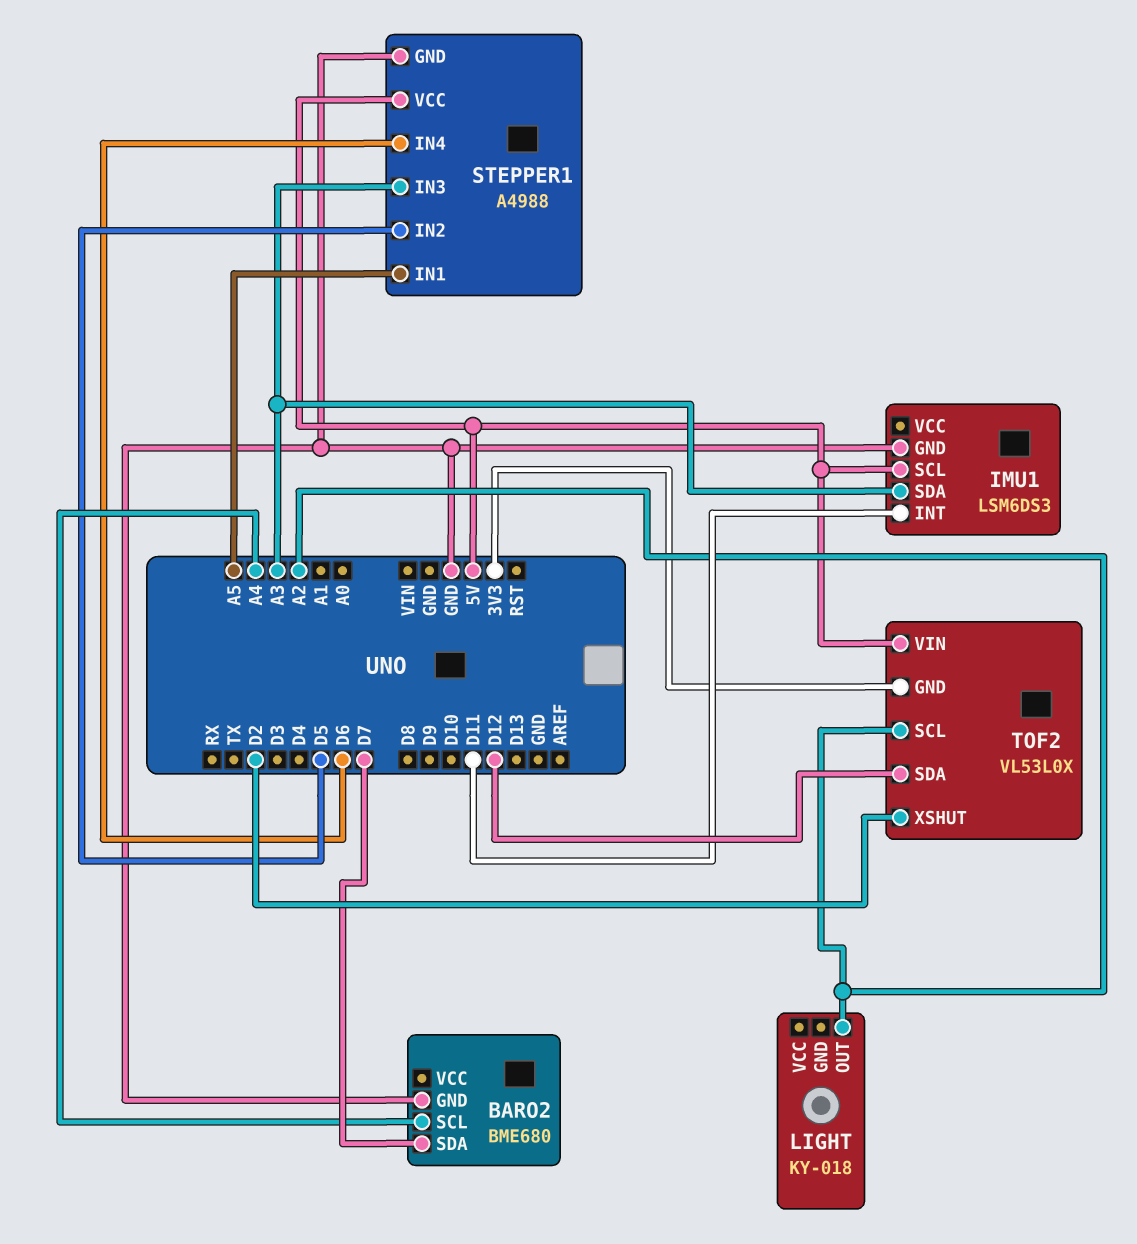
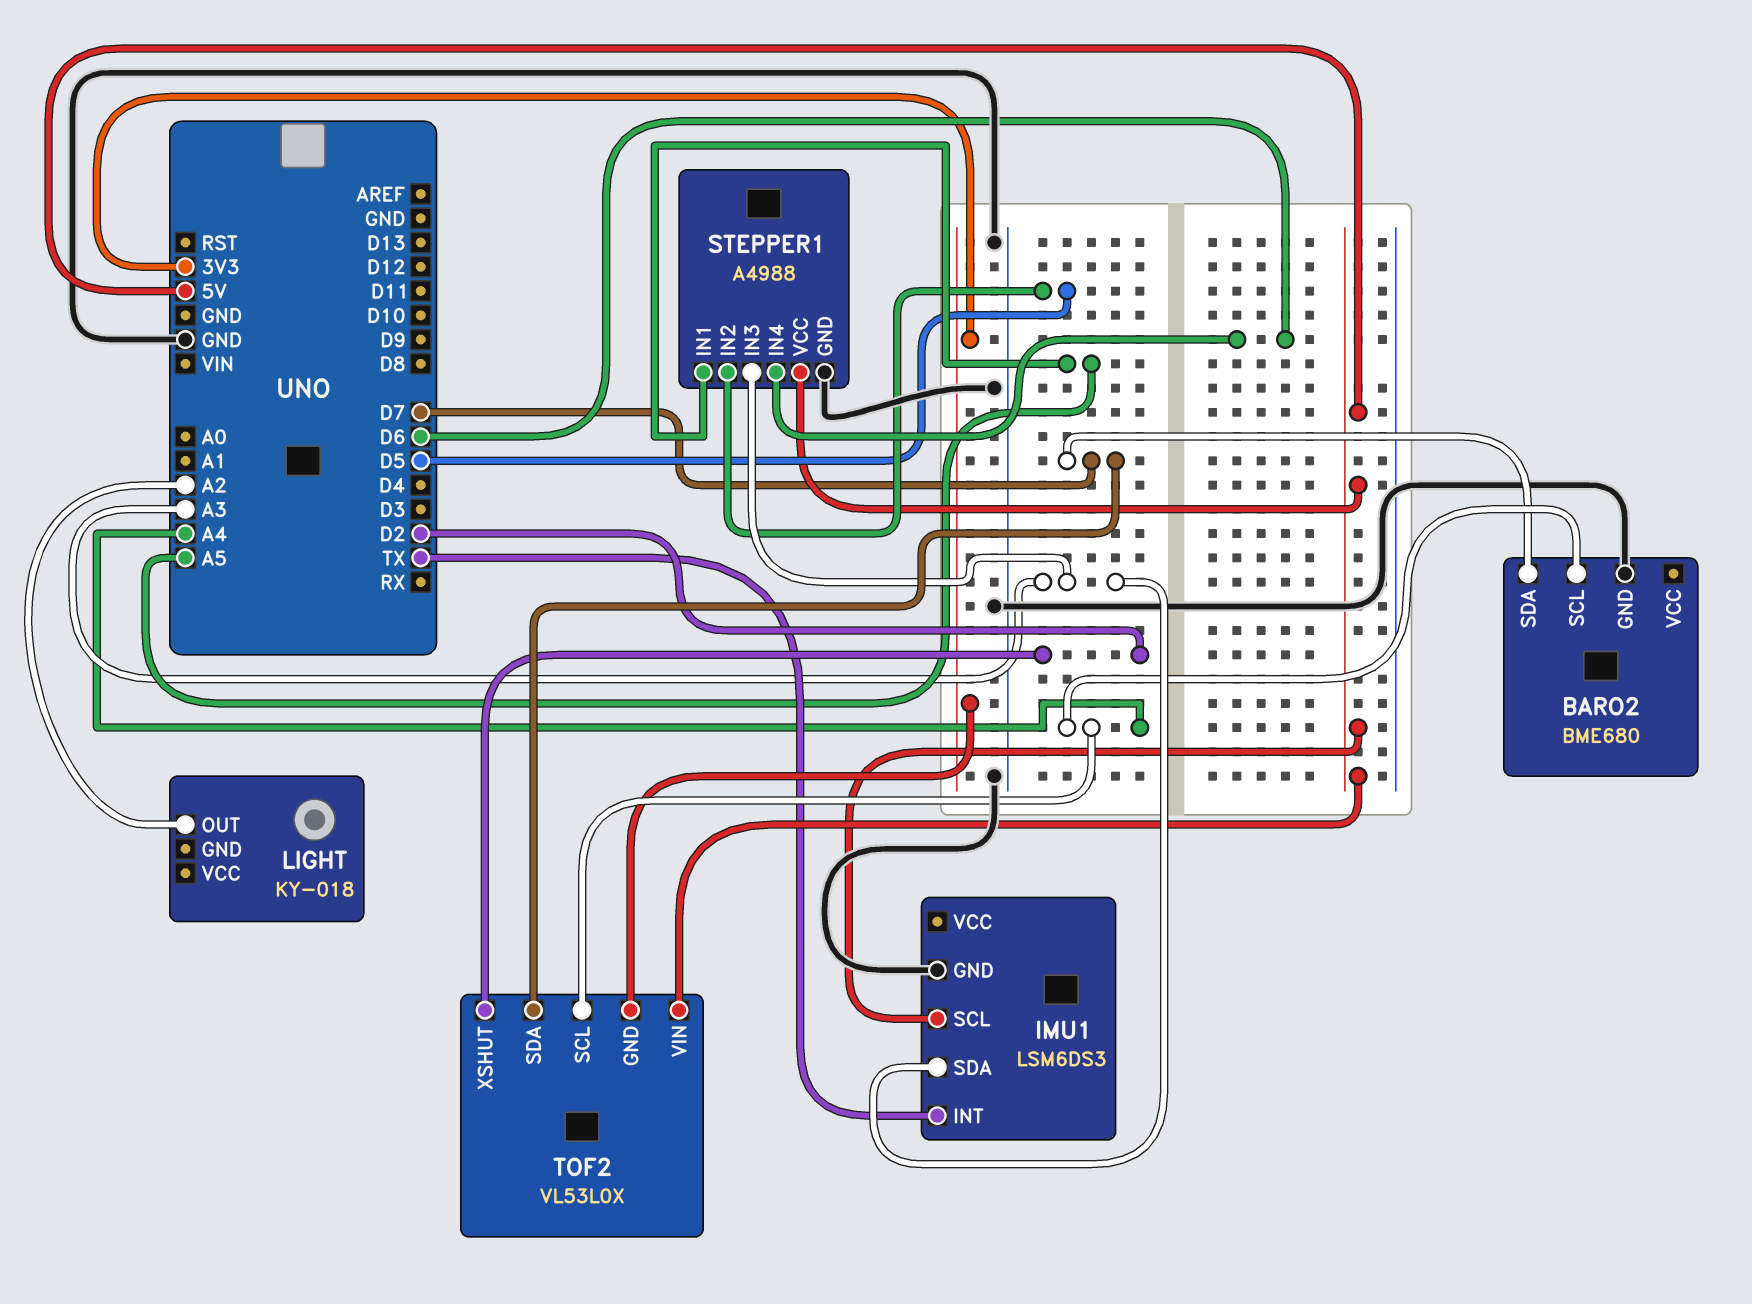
IMU1 pin INT: D11 -> TX
TOF2 pin SCL: A2 -> A4
TOF2 pin SDA: D12 -> D7

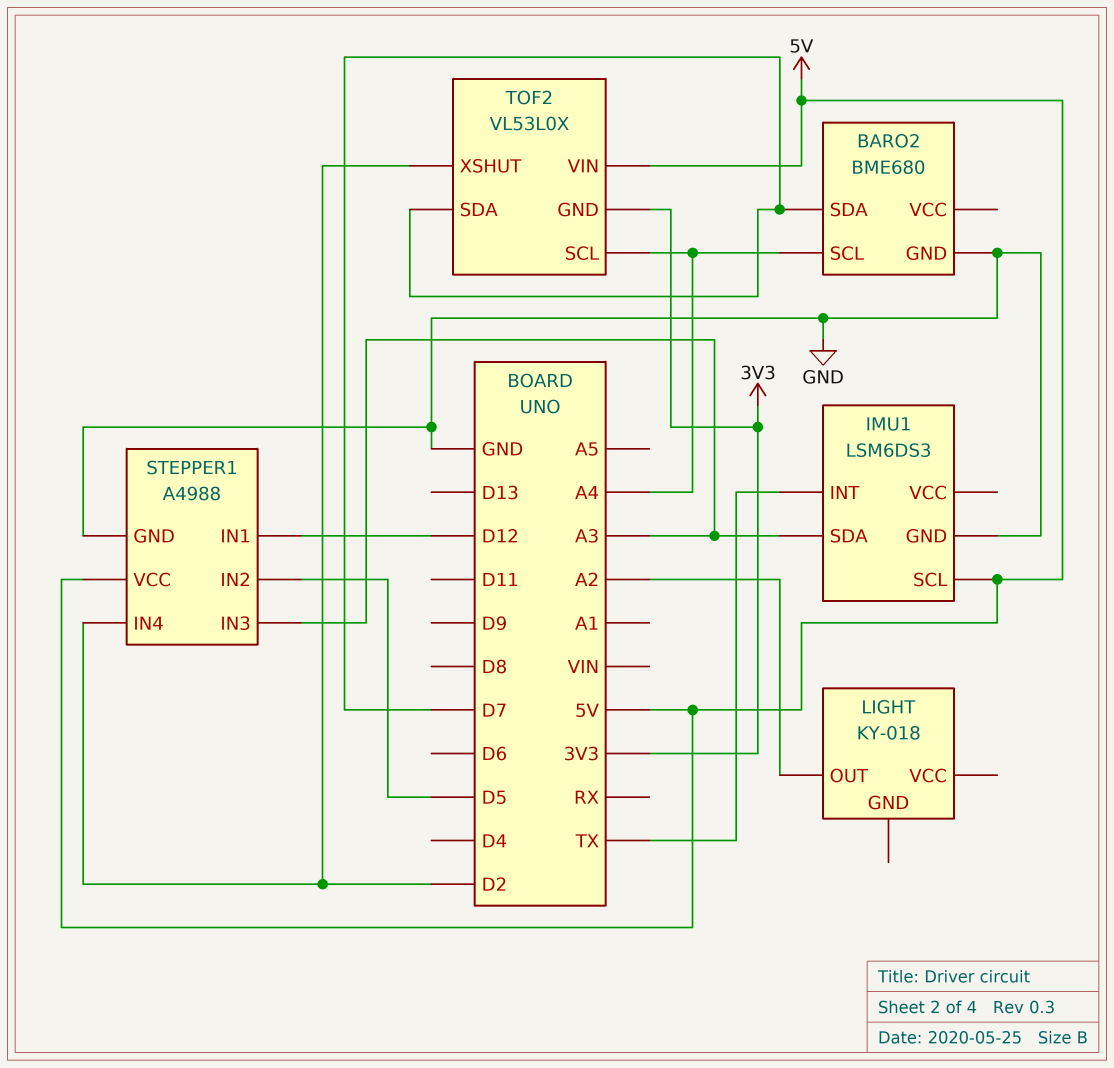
STEPPER1 pin IN1: A5 -> D12
STEPPER1 pin IN4: D6 -> D2

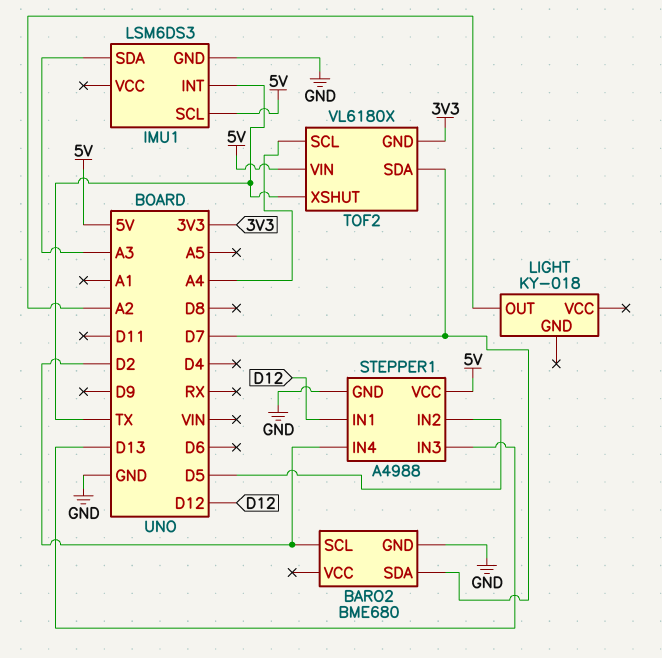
BARO2 pin SCL: A4 -> D2
STEPPER1 pin IN3: A3 -> D13
TOF2: VL53L0X -> VL6180X
TOF2 pin XSHUT: D2 -> TX

